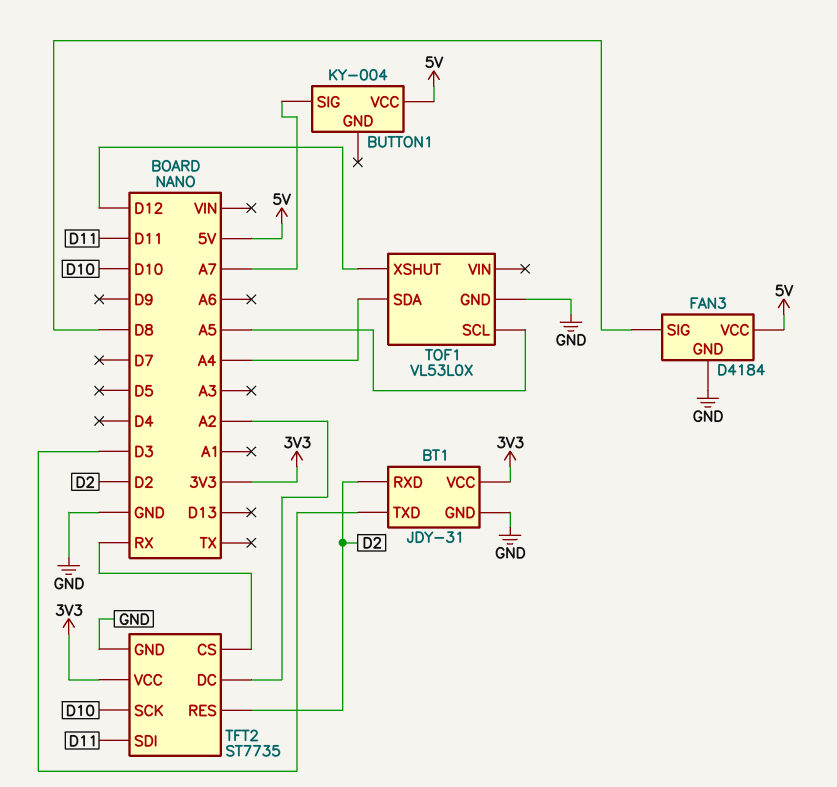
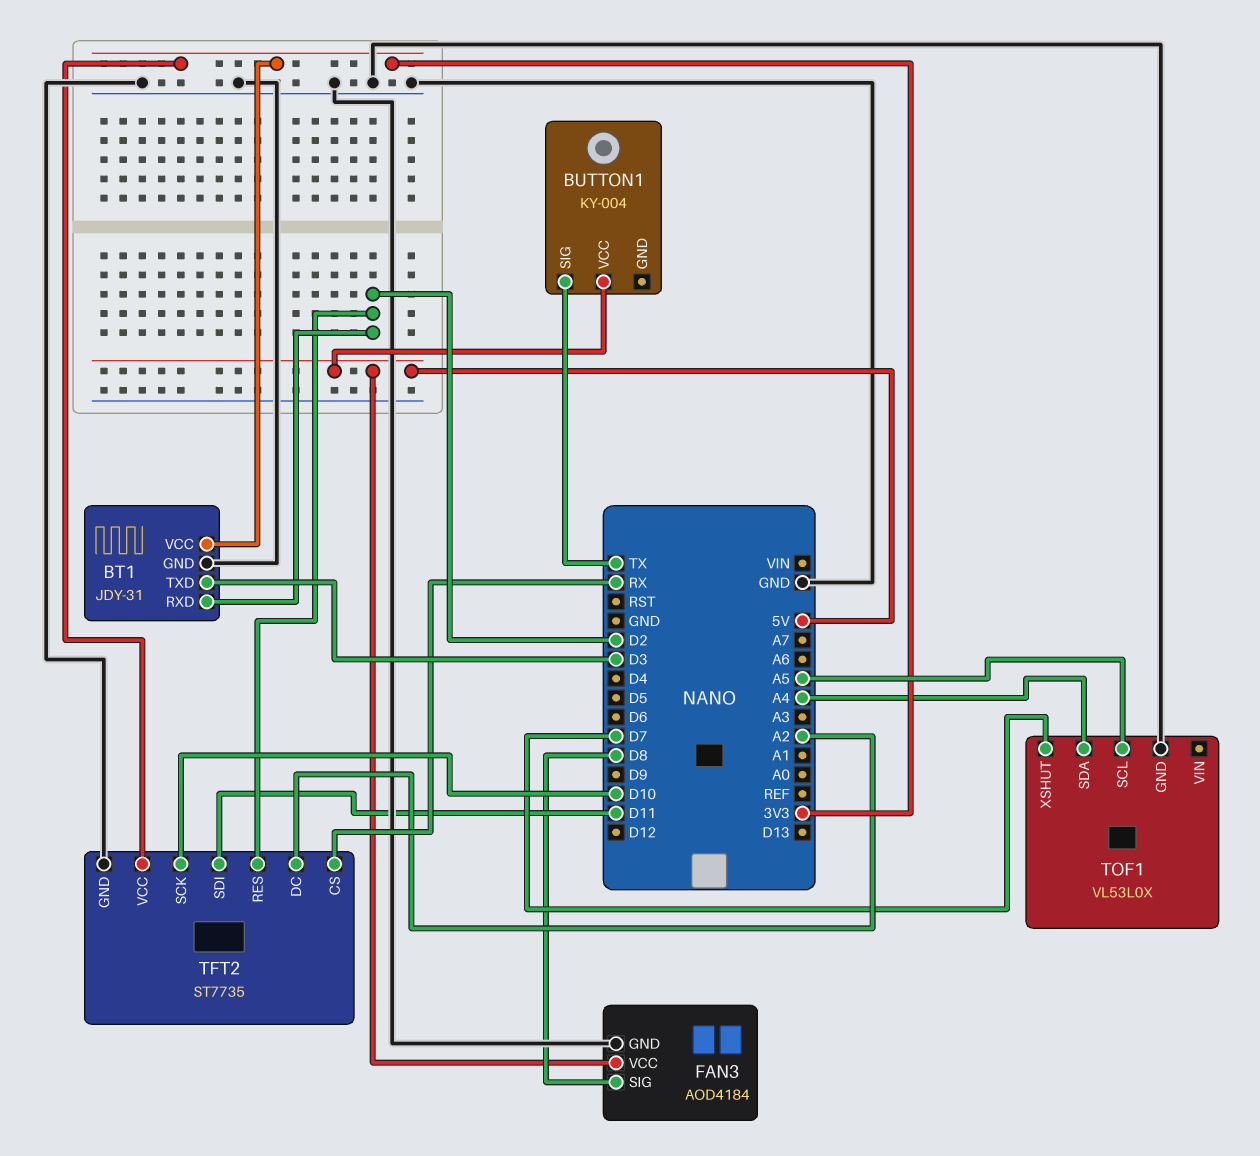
BUTTON1 pin SIG: A7 -> TX
FAN3: D4184 -> AOD4184
TOF1 pin XSHUT: D12 -> D7

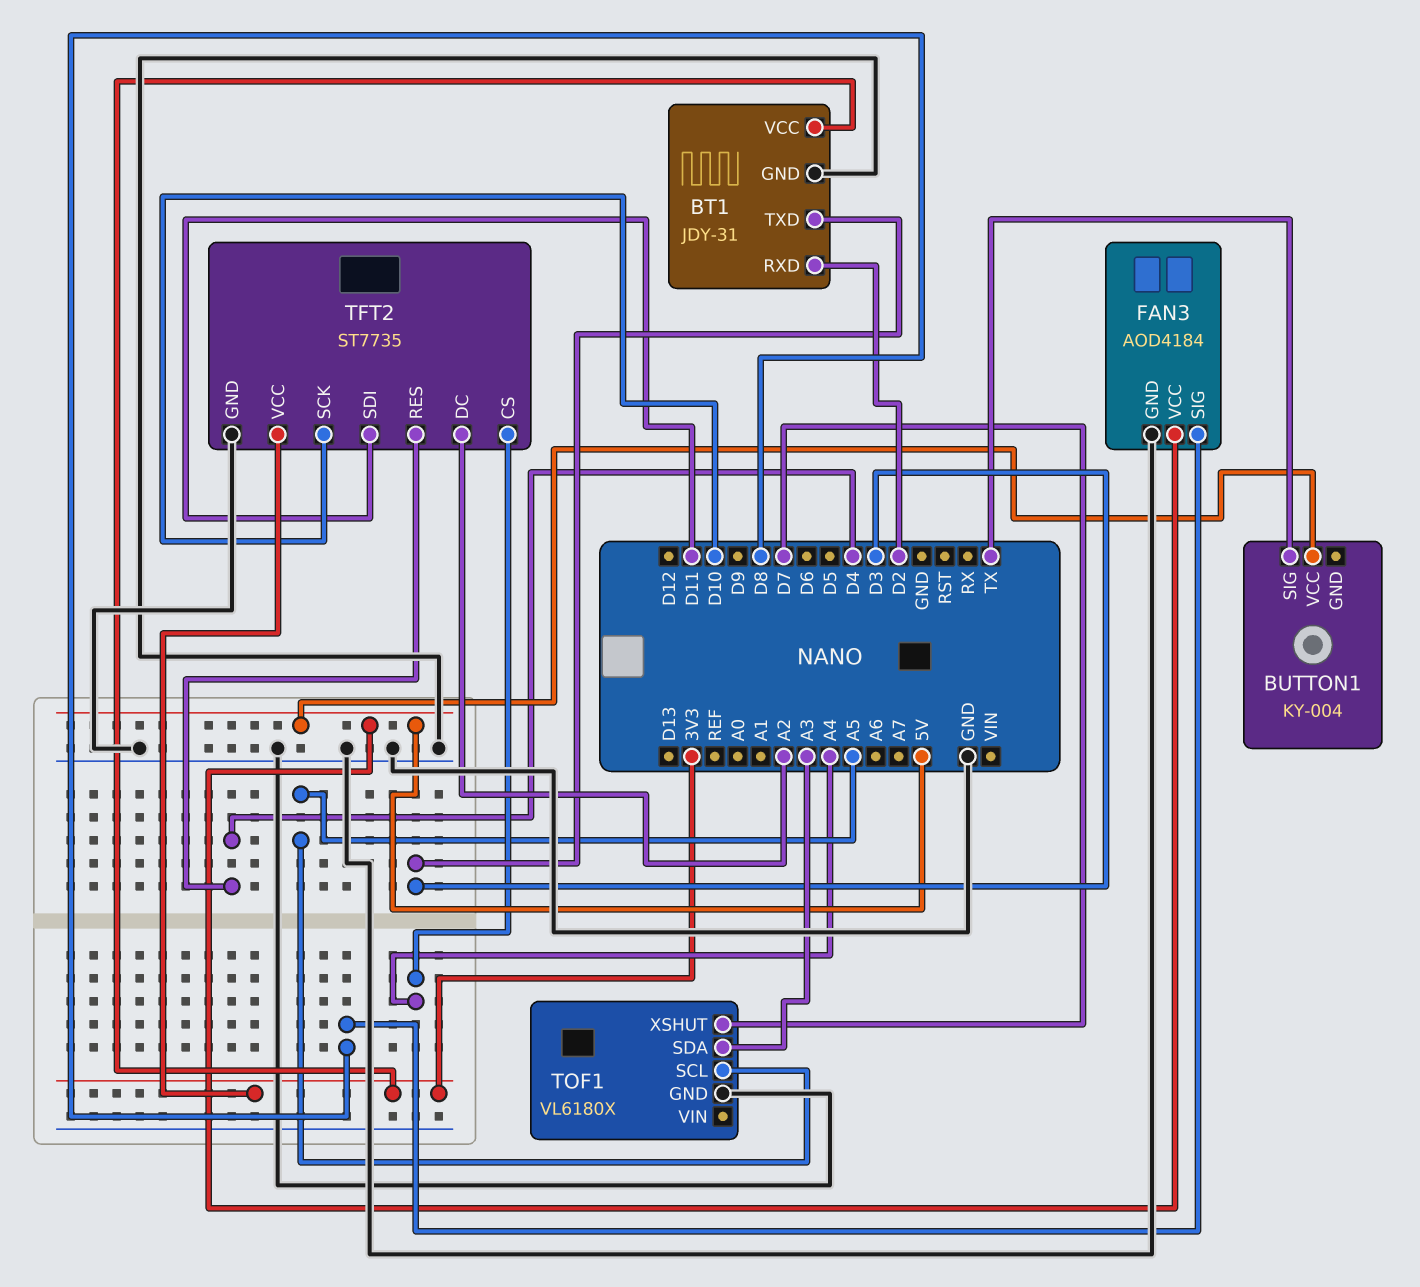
TFT2 pin CS: RX -> A4
TFT2 pin RES: D2 -> D4
TOF1: VL53L0X -> VL6180X
TOF1 pin SDA: A4 -> A3

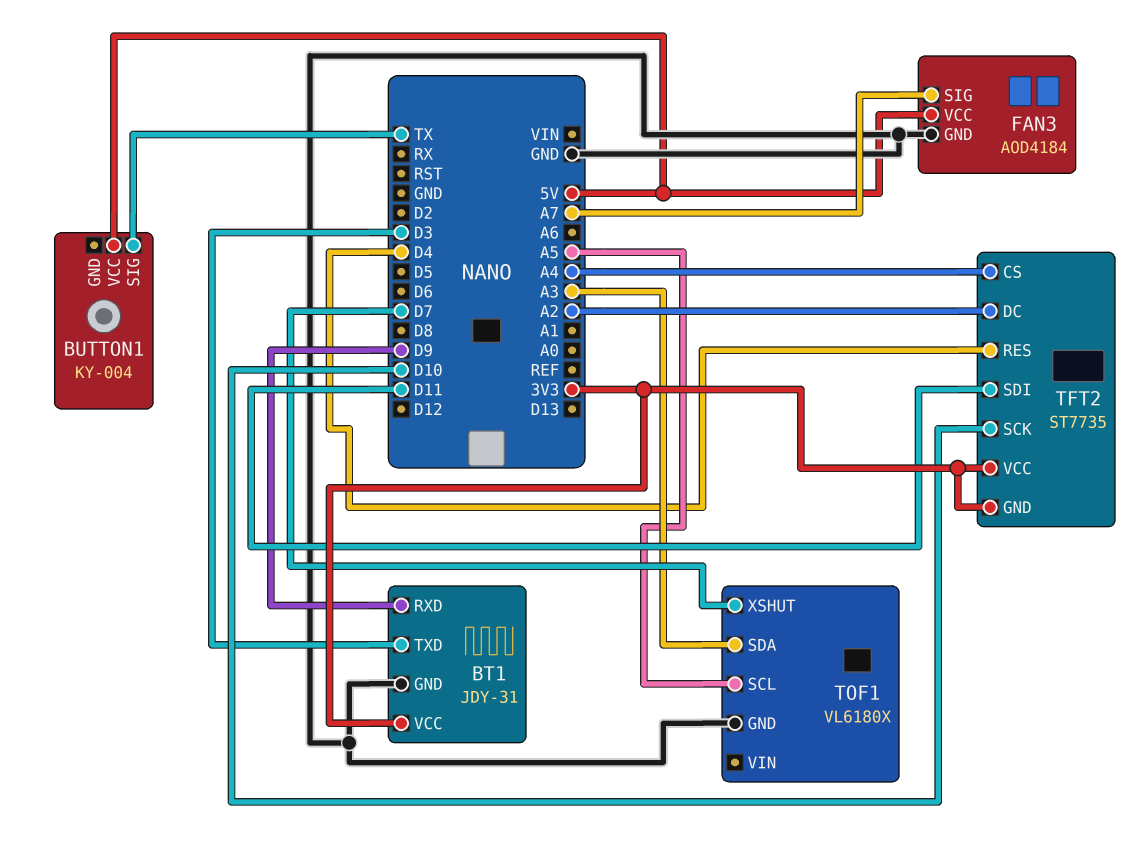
BT1 pin RXD: D2 -> D9
FAN3 pin SIG: D8 -> A7
TFT2 pin GND: GND -> 3V3

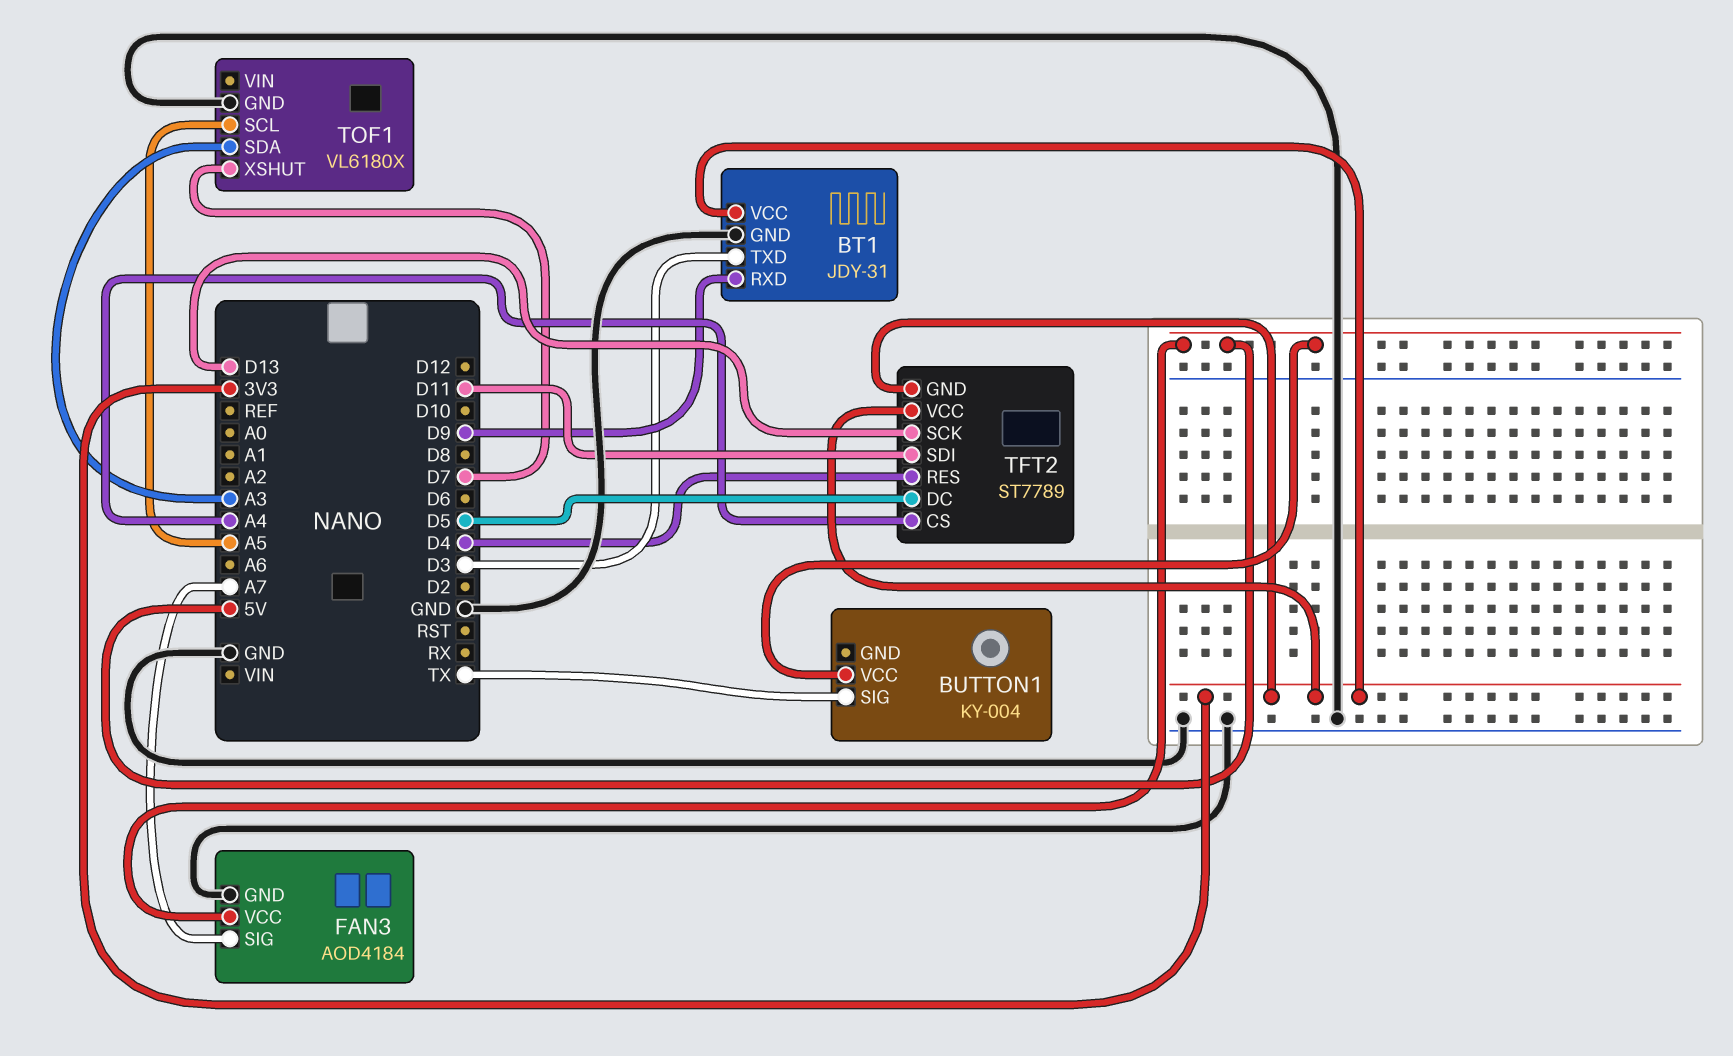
TFT2: ST7735 -> ST7789
TFT2 pin DC: A2 -> D5
TFT2 pin SCK: D10 -> D13

